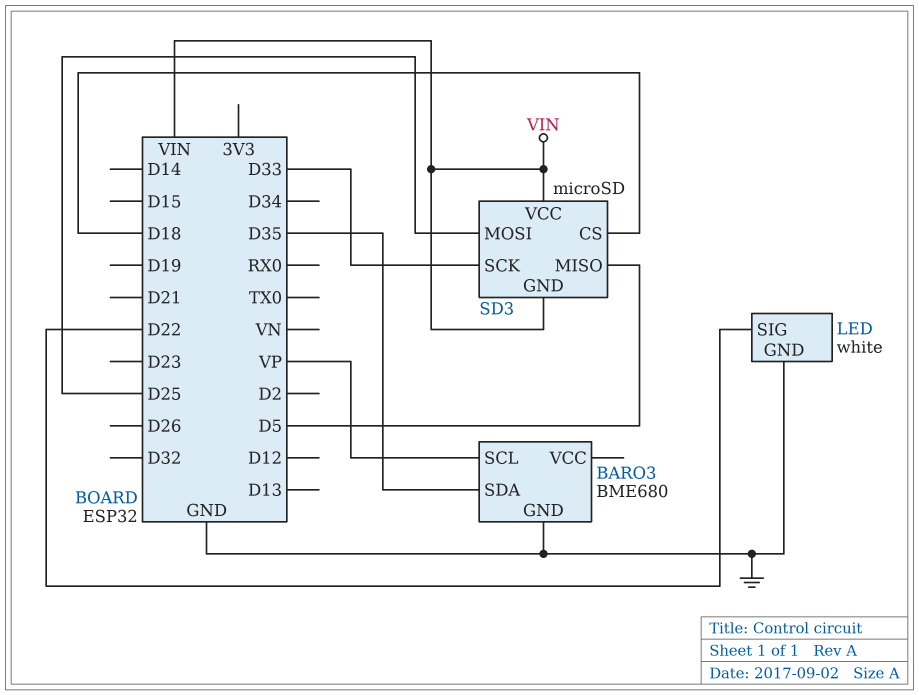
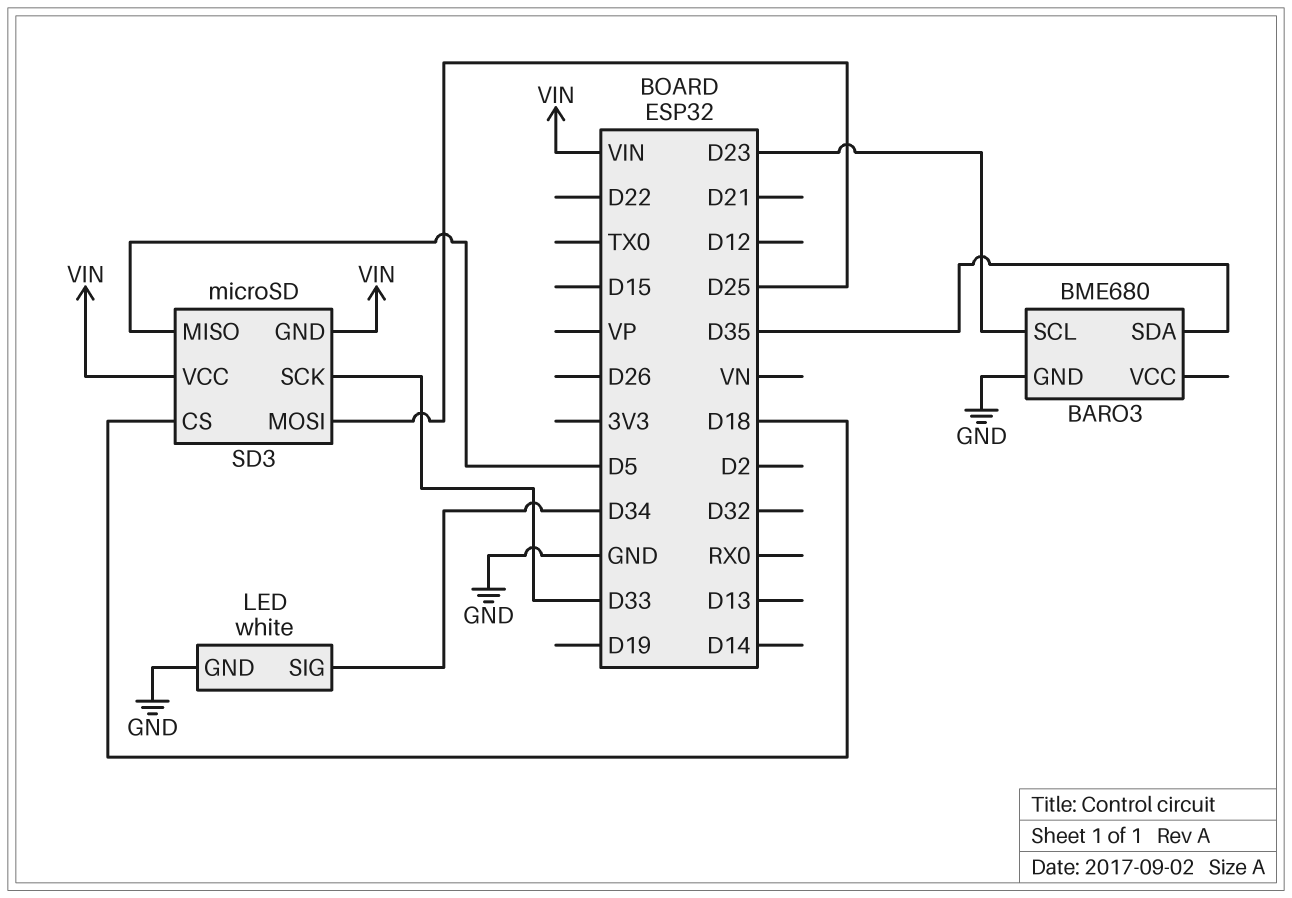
BARO3 pin SCL: VP -> D23
LED pin SIG: D22 -> D34

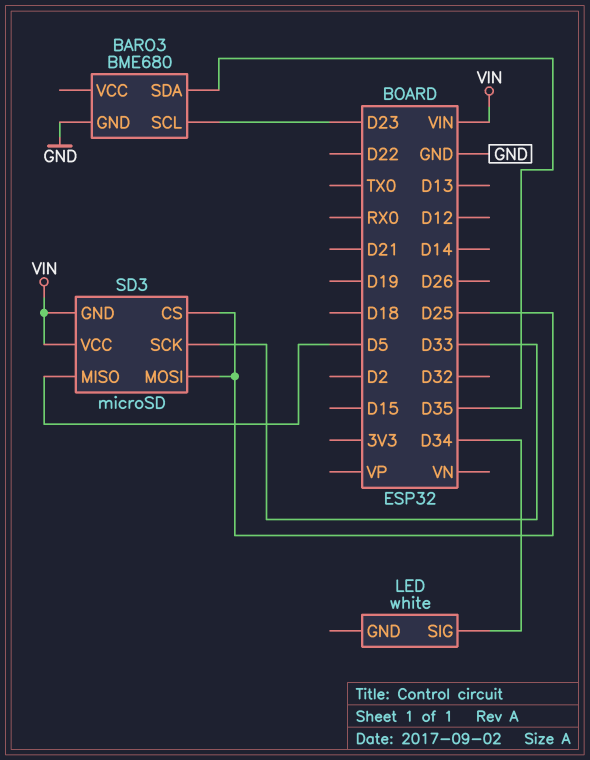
LED pin GND: GND -> none
SD3 pin CS: D18 -> D25

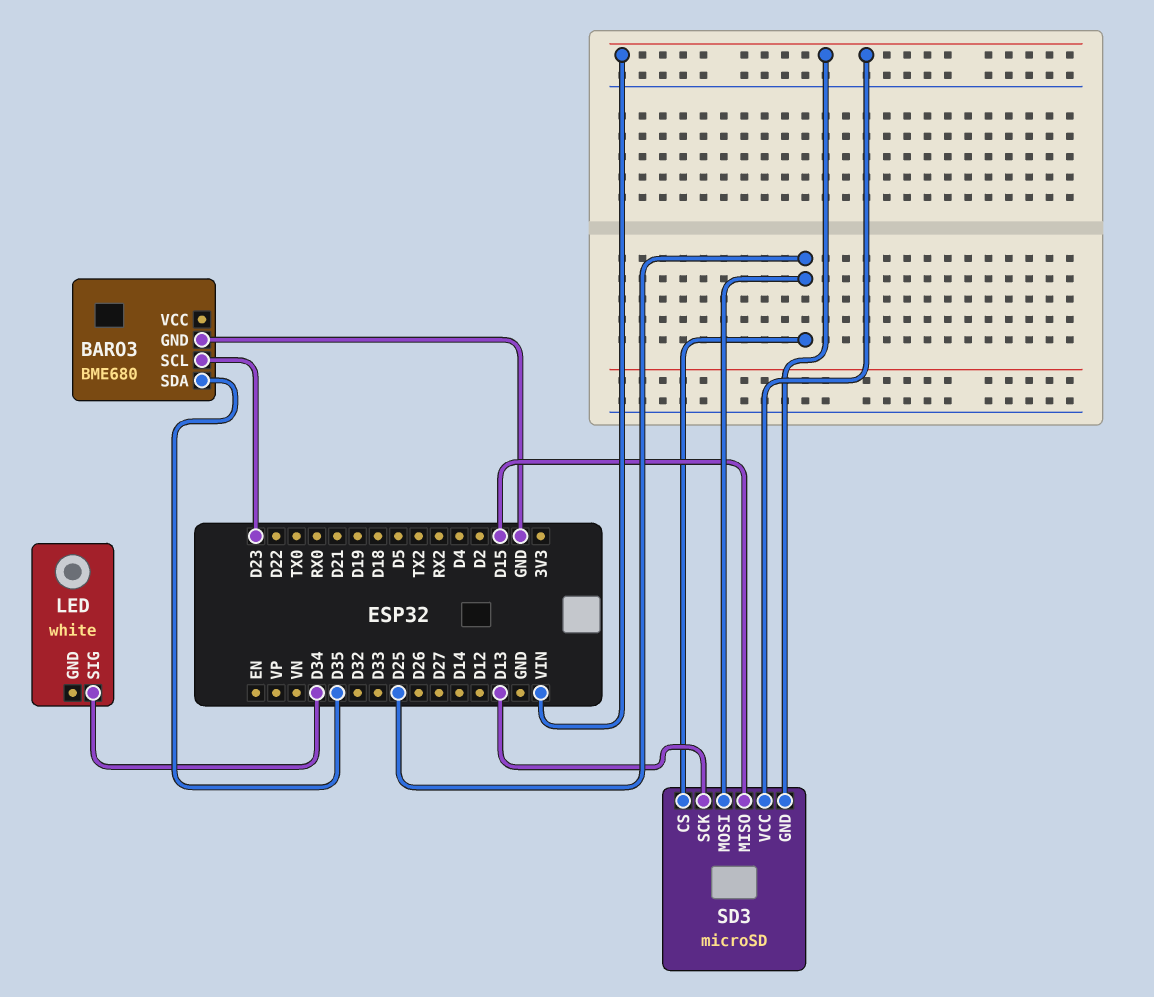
SD3 pin MISO: D5 -> D15
SD3 pin SCK: D33 -> D13

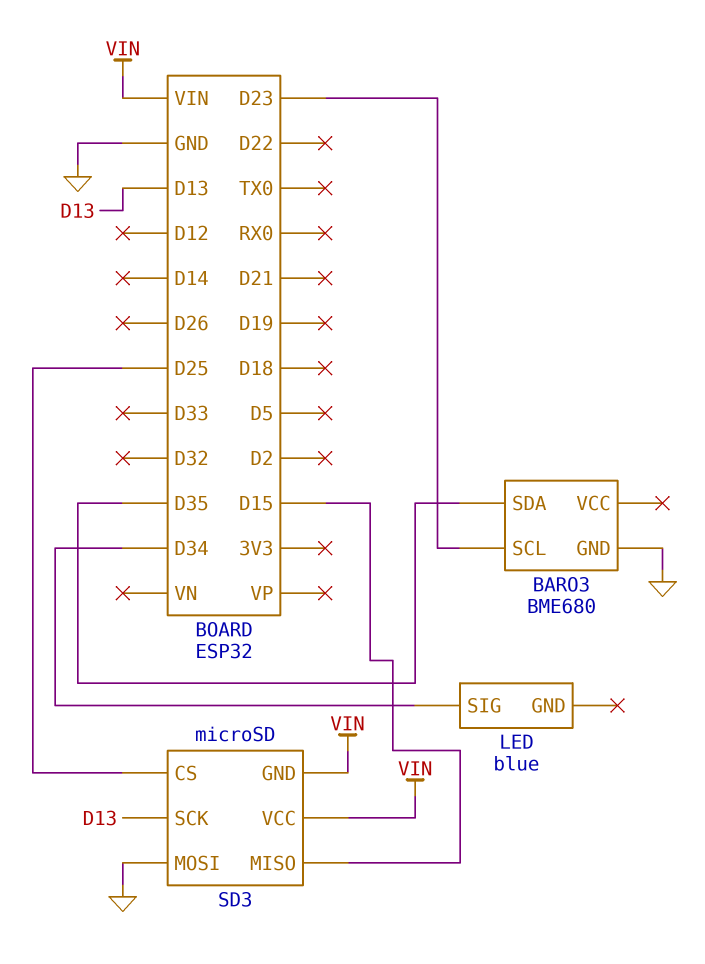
LED: white -> blue
SD3 pin MOSI: D25 -> GND

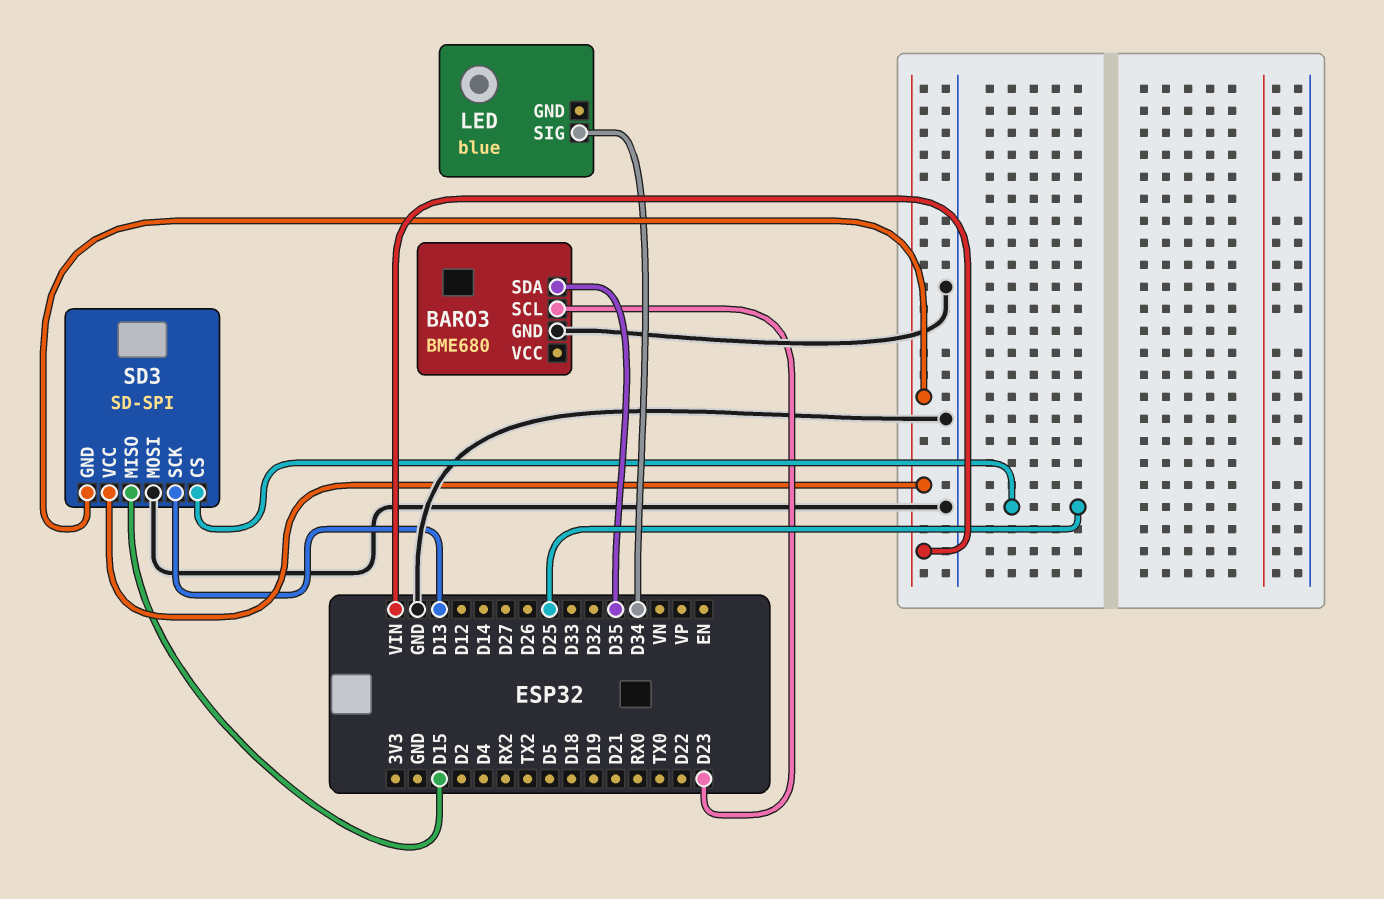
SD3: microSD -> SD-SPI

